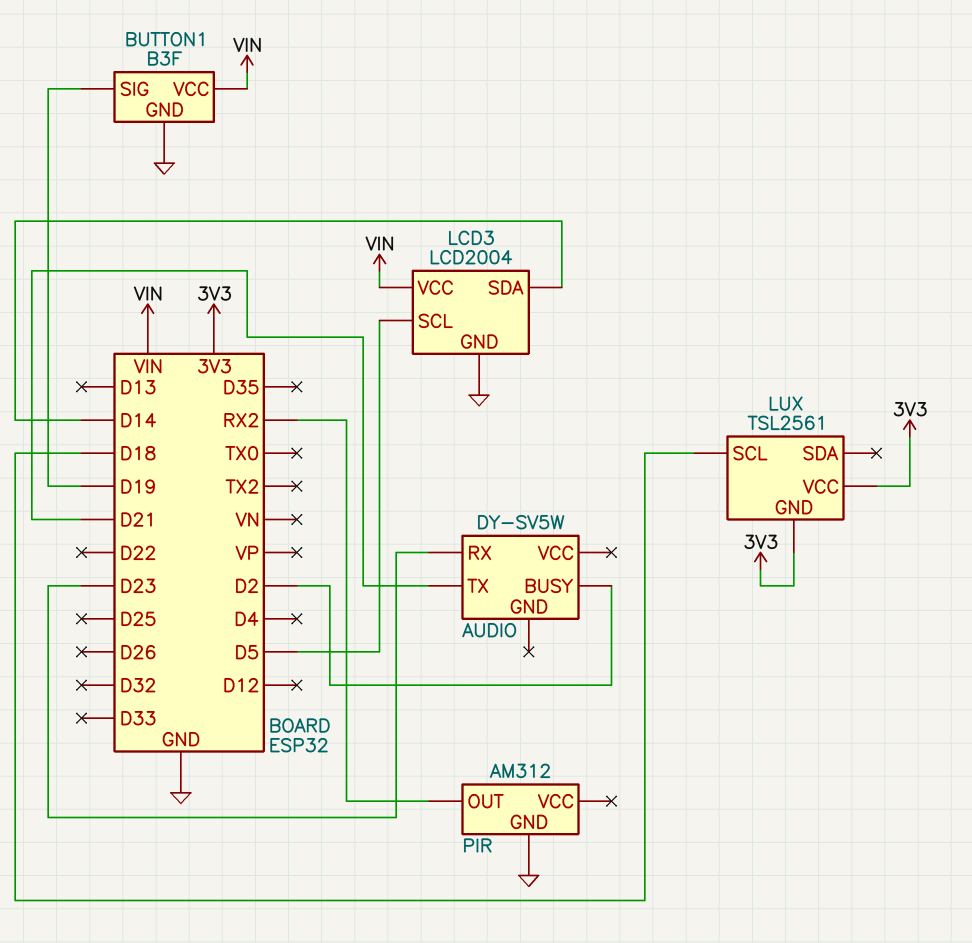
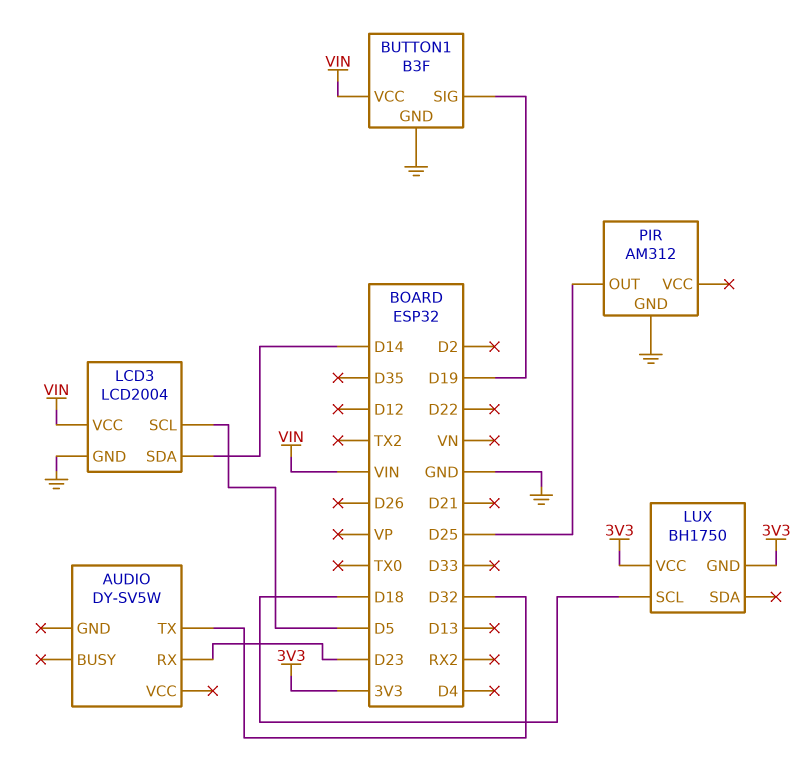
AUDIO pin BUSY: D2 -> none
AUDIO pin TX: D21 -> D32
LUX: TSL2561 -> BH1750
PIR pin OUT: RX2 -> D25

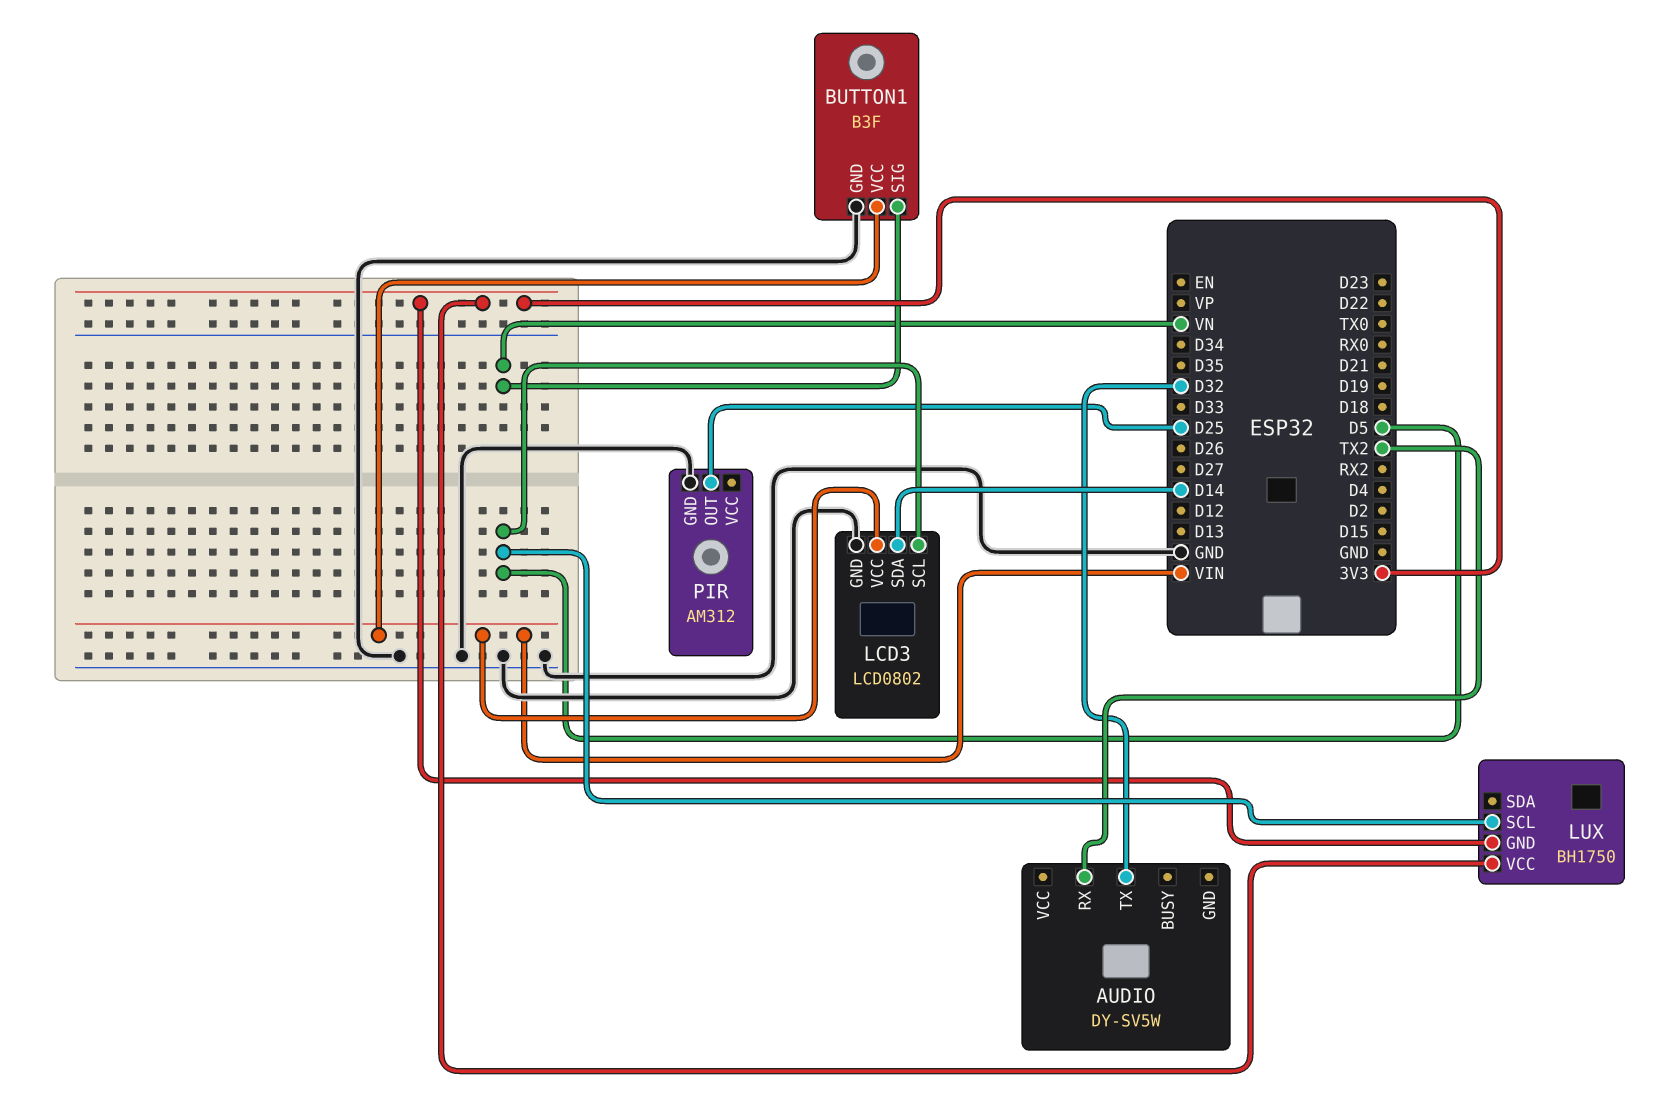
AUDIO pin RX: D23 -> TX2
BUTTON1 pin SIG: D19 -> VN
LCD3: LCD2004 -> LCD0802
LUX pin SCL: D18 -> D5

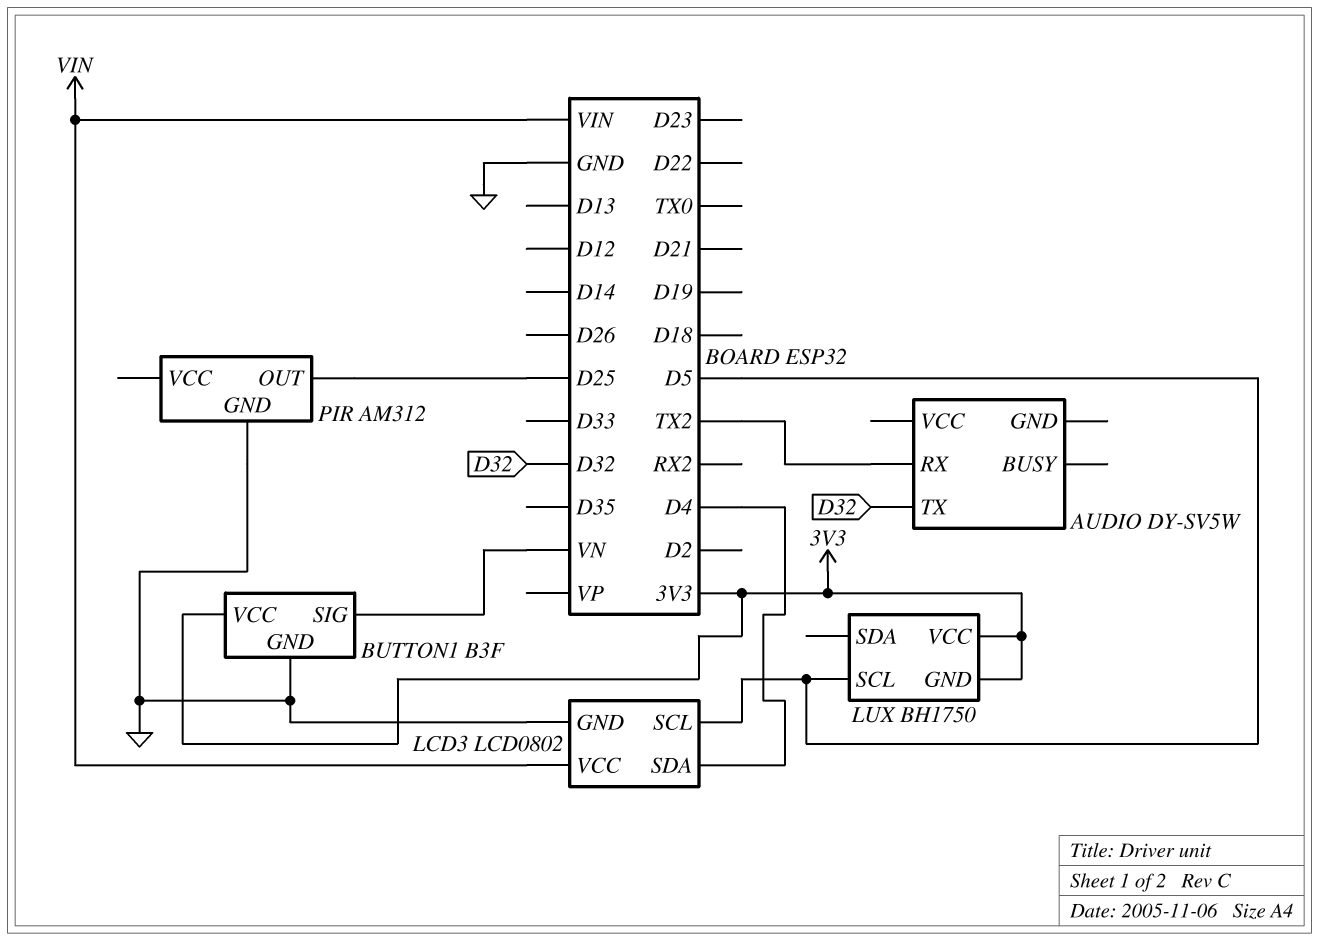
BUTTON1 pin VCC: VIN -> 3V3
LCD3 pin SDA: D14 -> D4

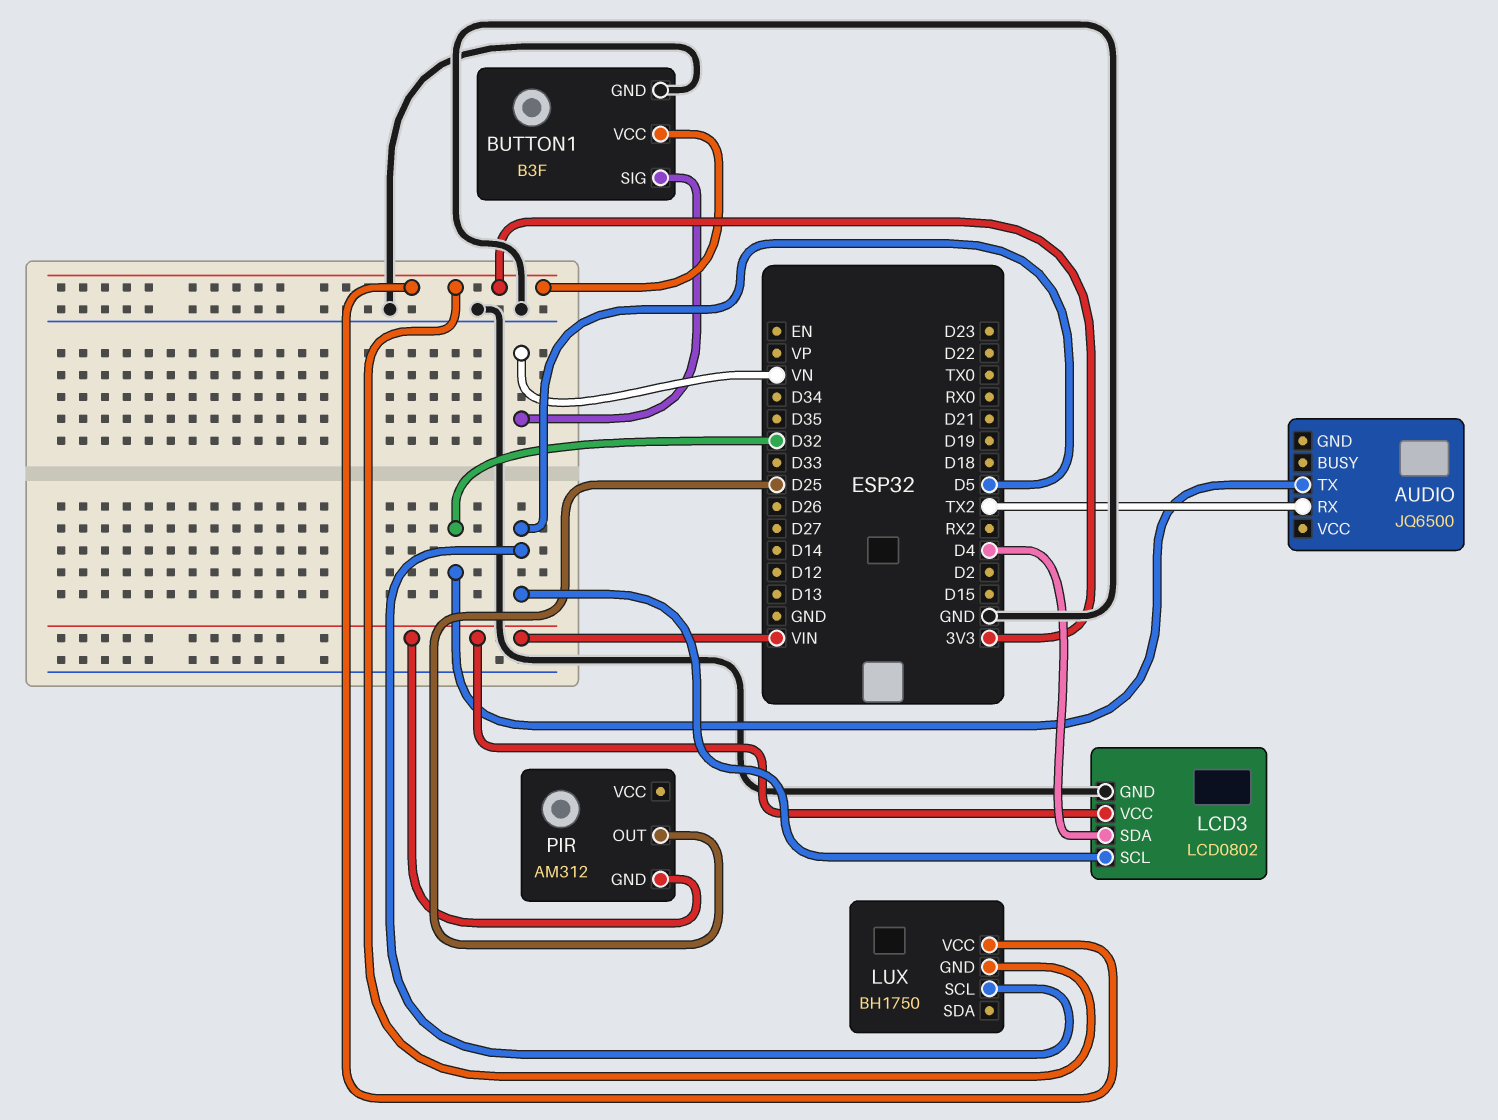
AUDIO: DY-SV5W -> JQ6500
PIR pin GND: GND -> VIN

